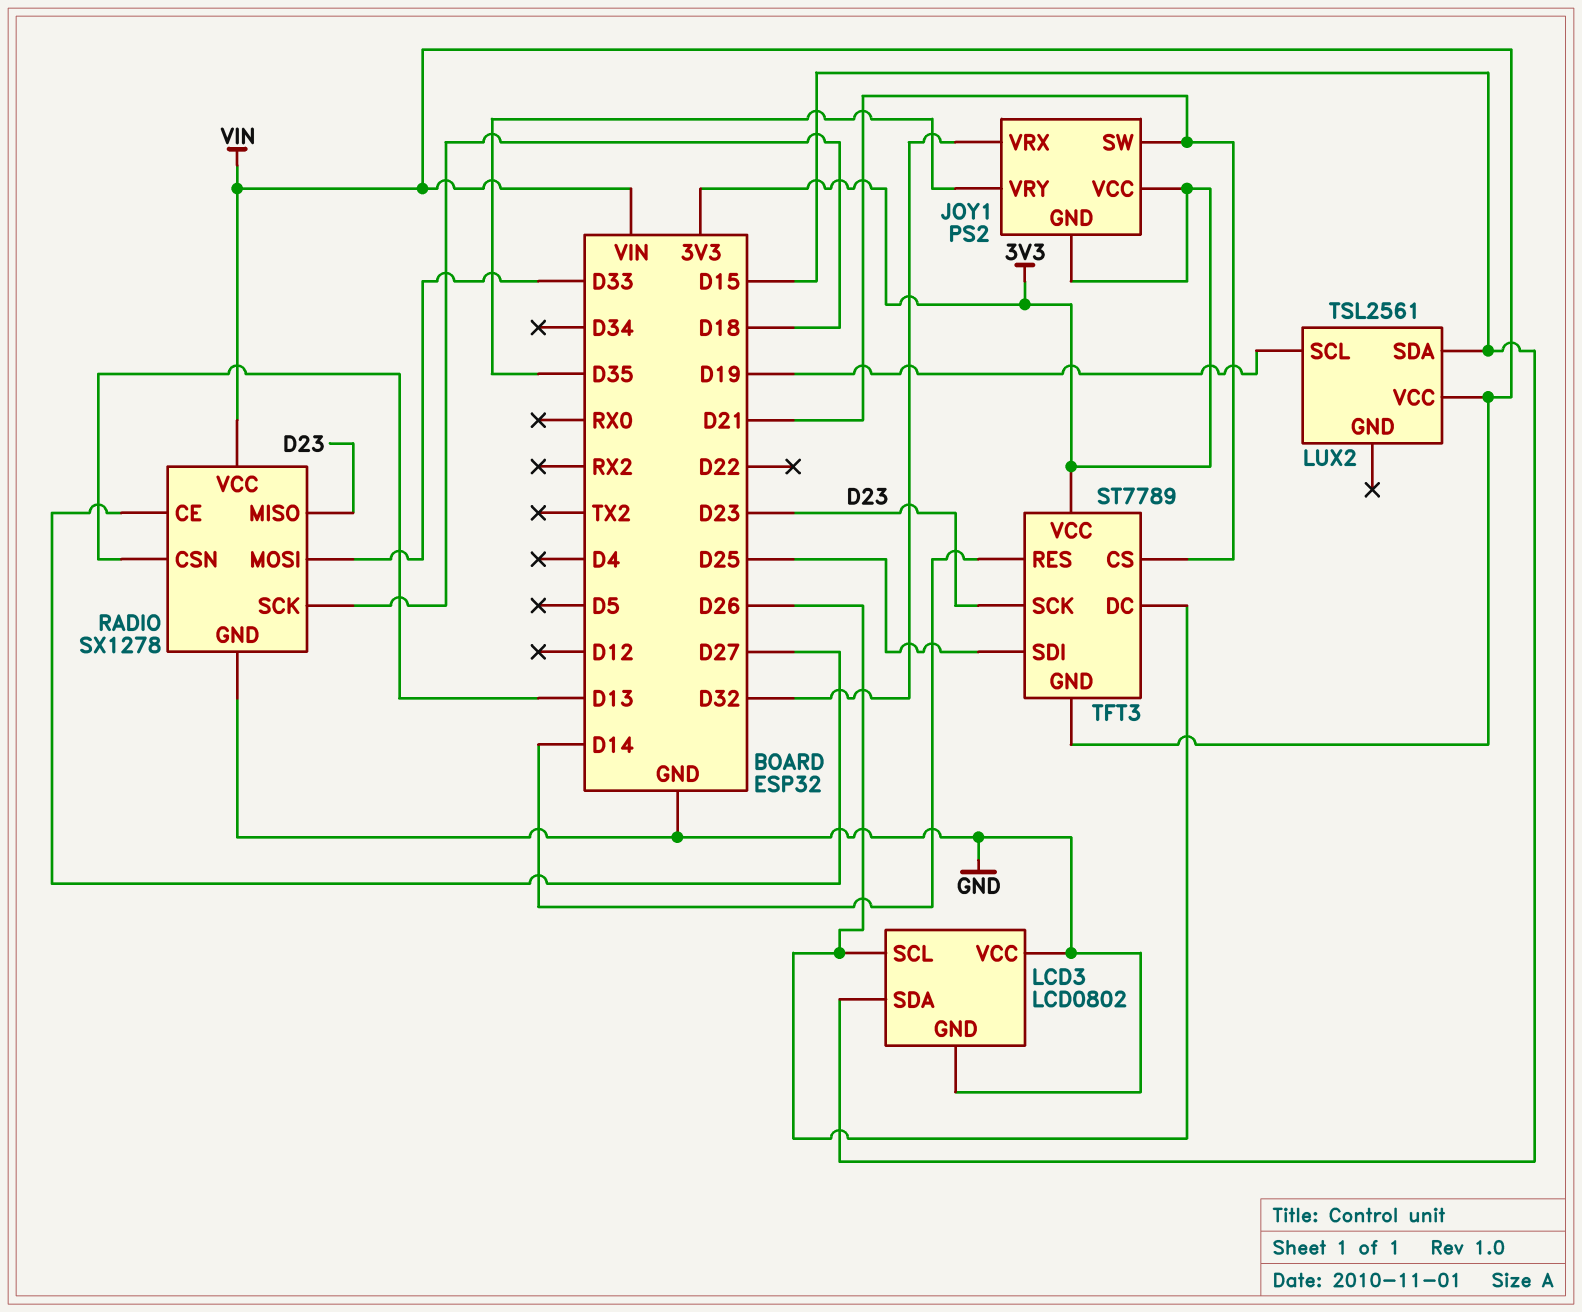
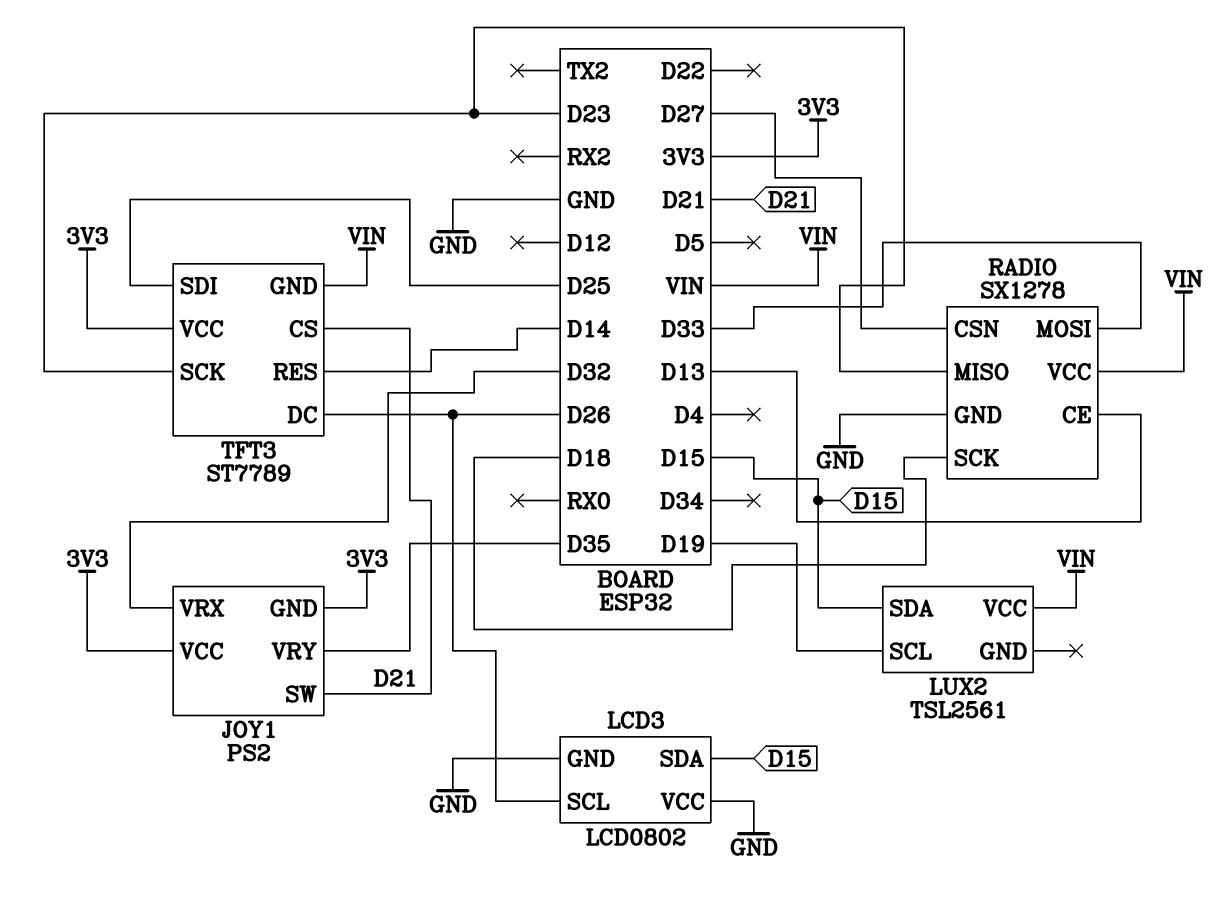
RADIO pin CE: D27 -> D13
RADIO pin CSN: D13 -> D27

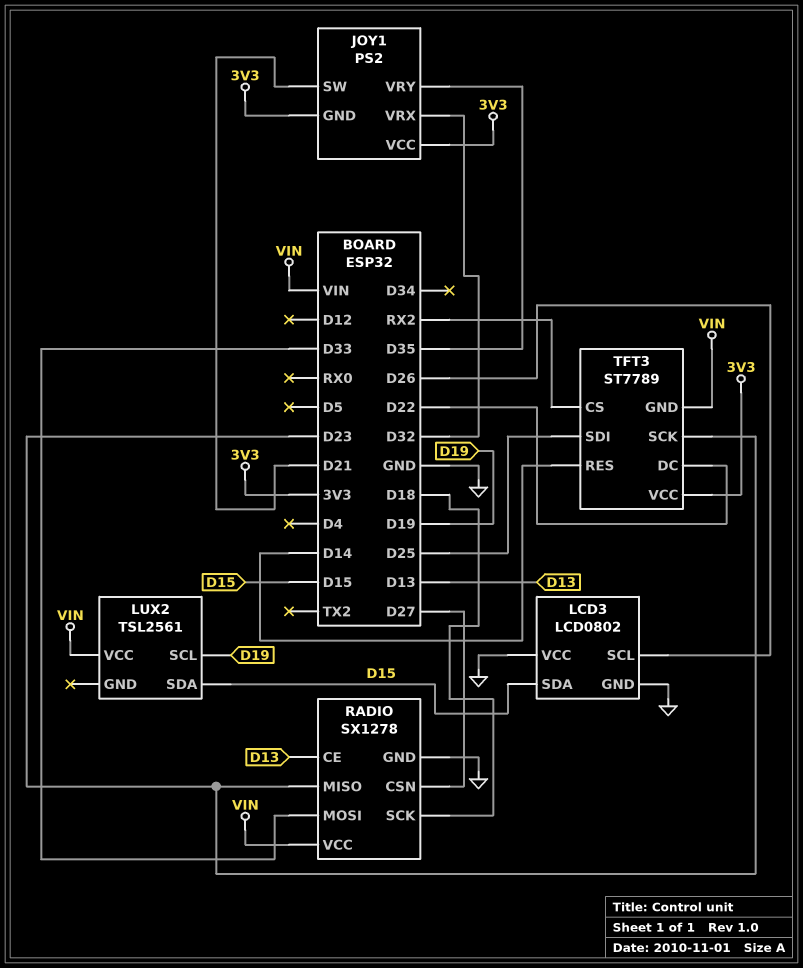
TFT3 pin CS: D21 -> RX2
TFT3 pin DC: D26 -> D22

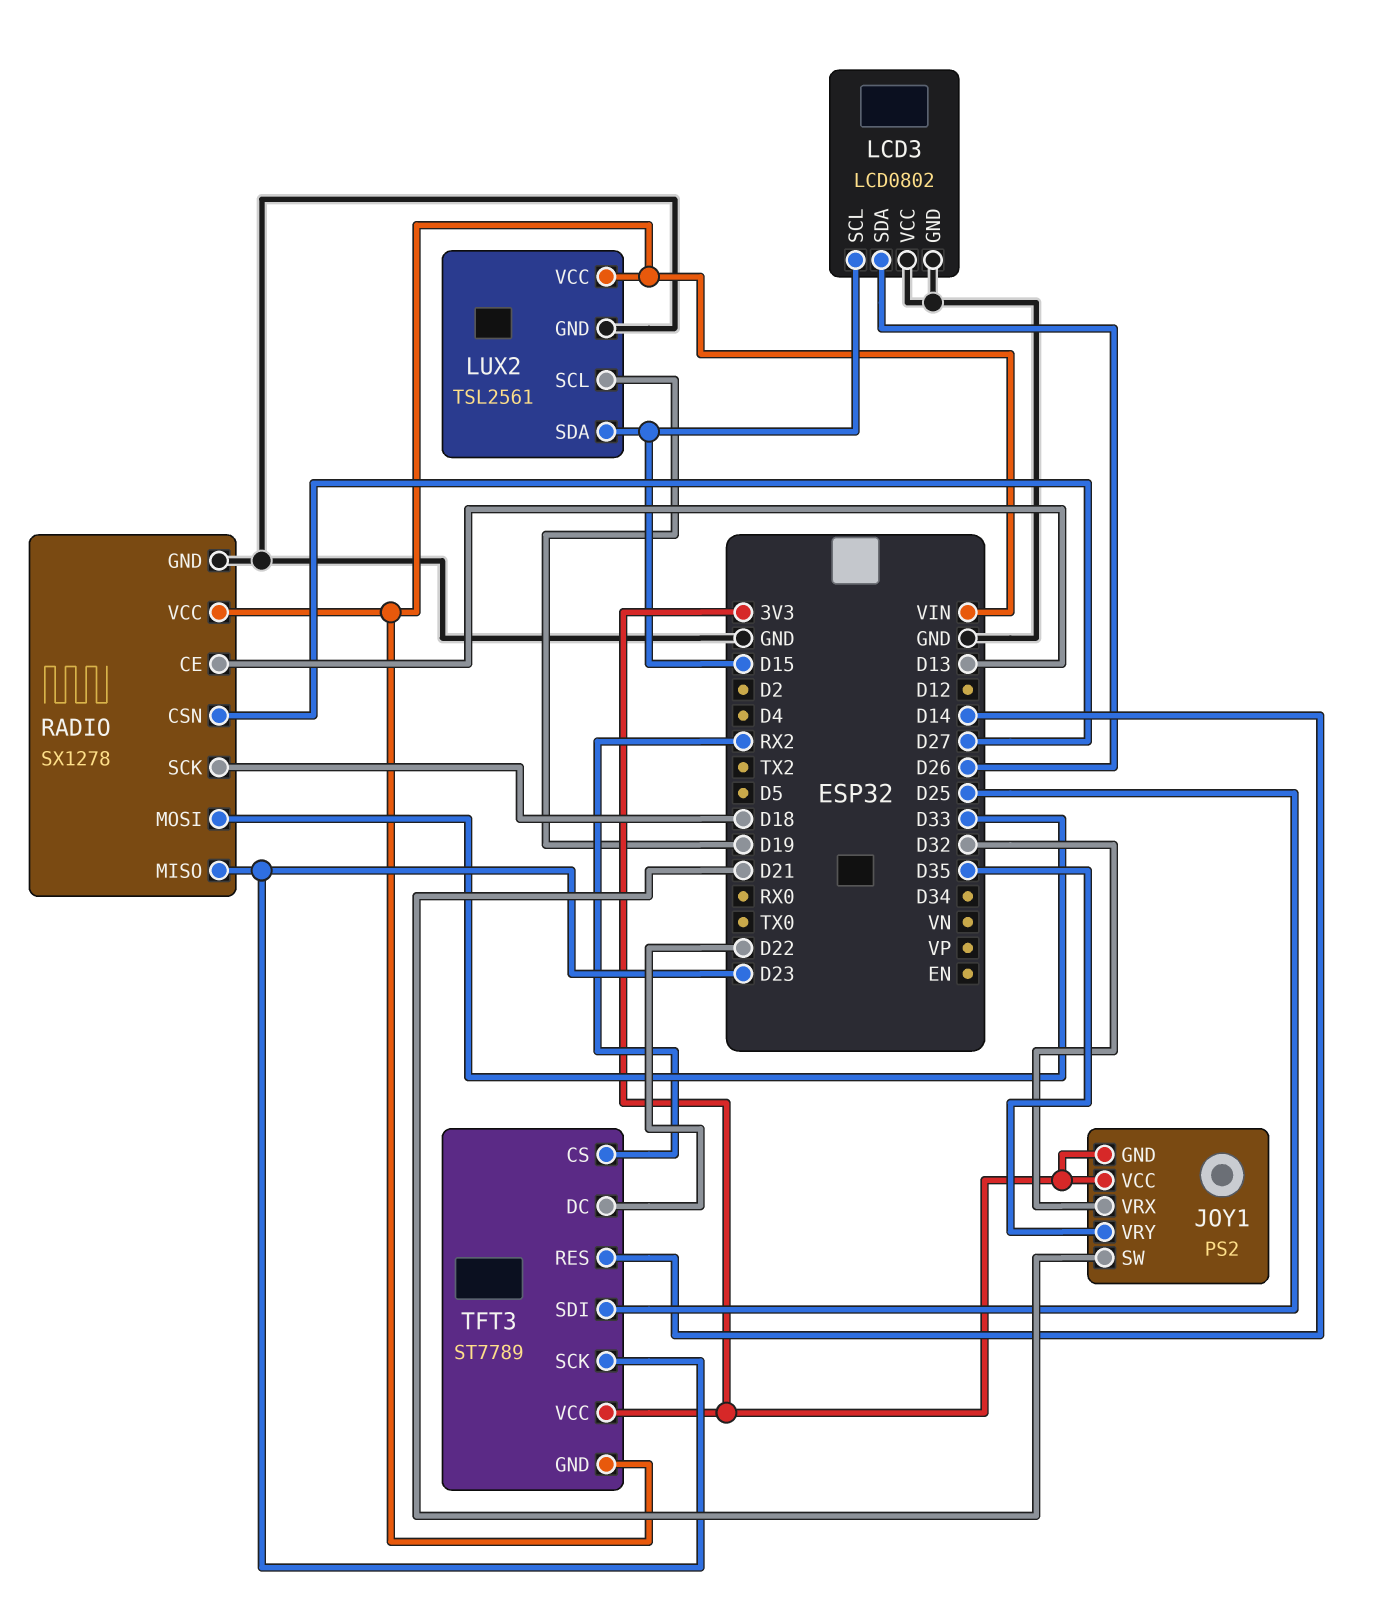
LCD3 pin SCL: D26 -> D15
LCD3 pin SDA: D15 -> D26
LUX2 pin GND: none -> GND

